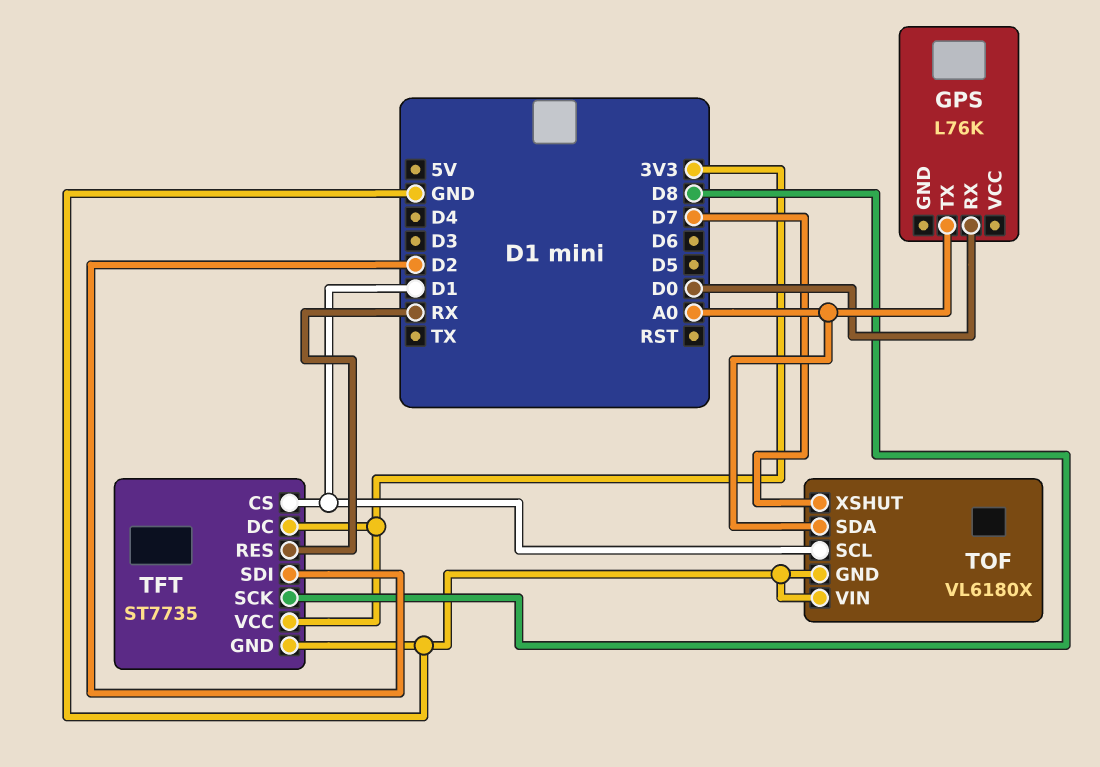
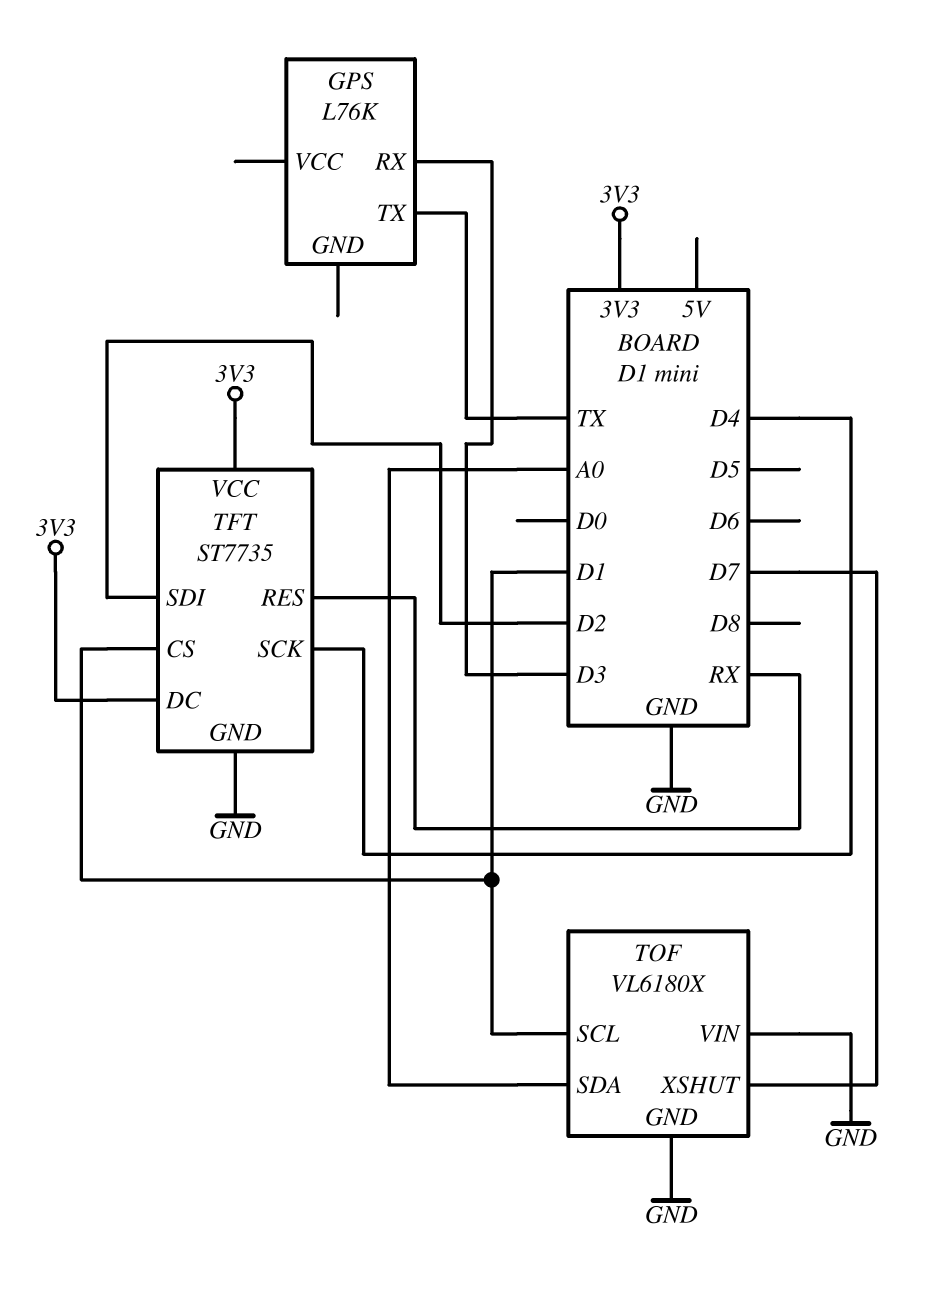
GPS pin RX: D0 -> D3
GPS pin TX: A0 -> TX
TFT pin SCK: D8 -> D4

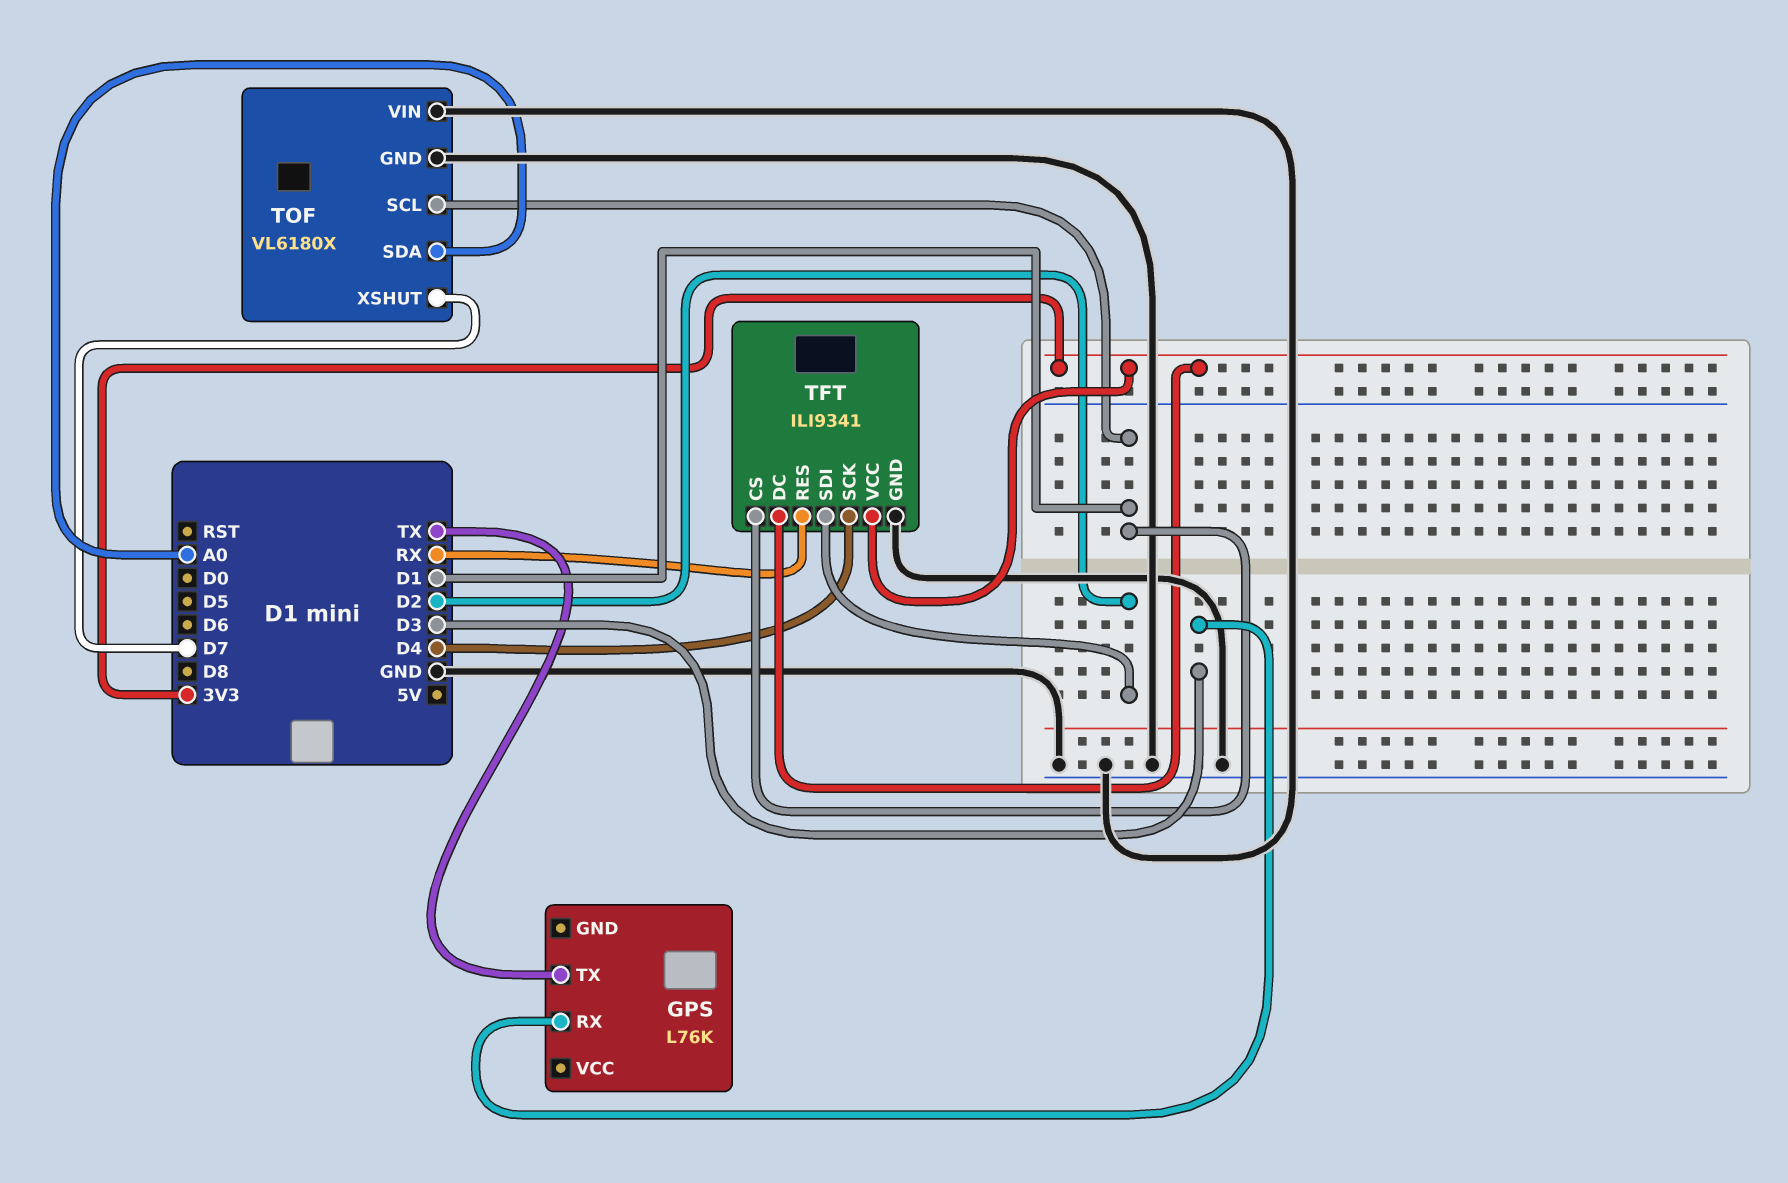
TFT: ST7735 -> ILI9341

